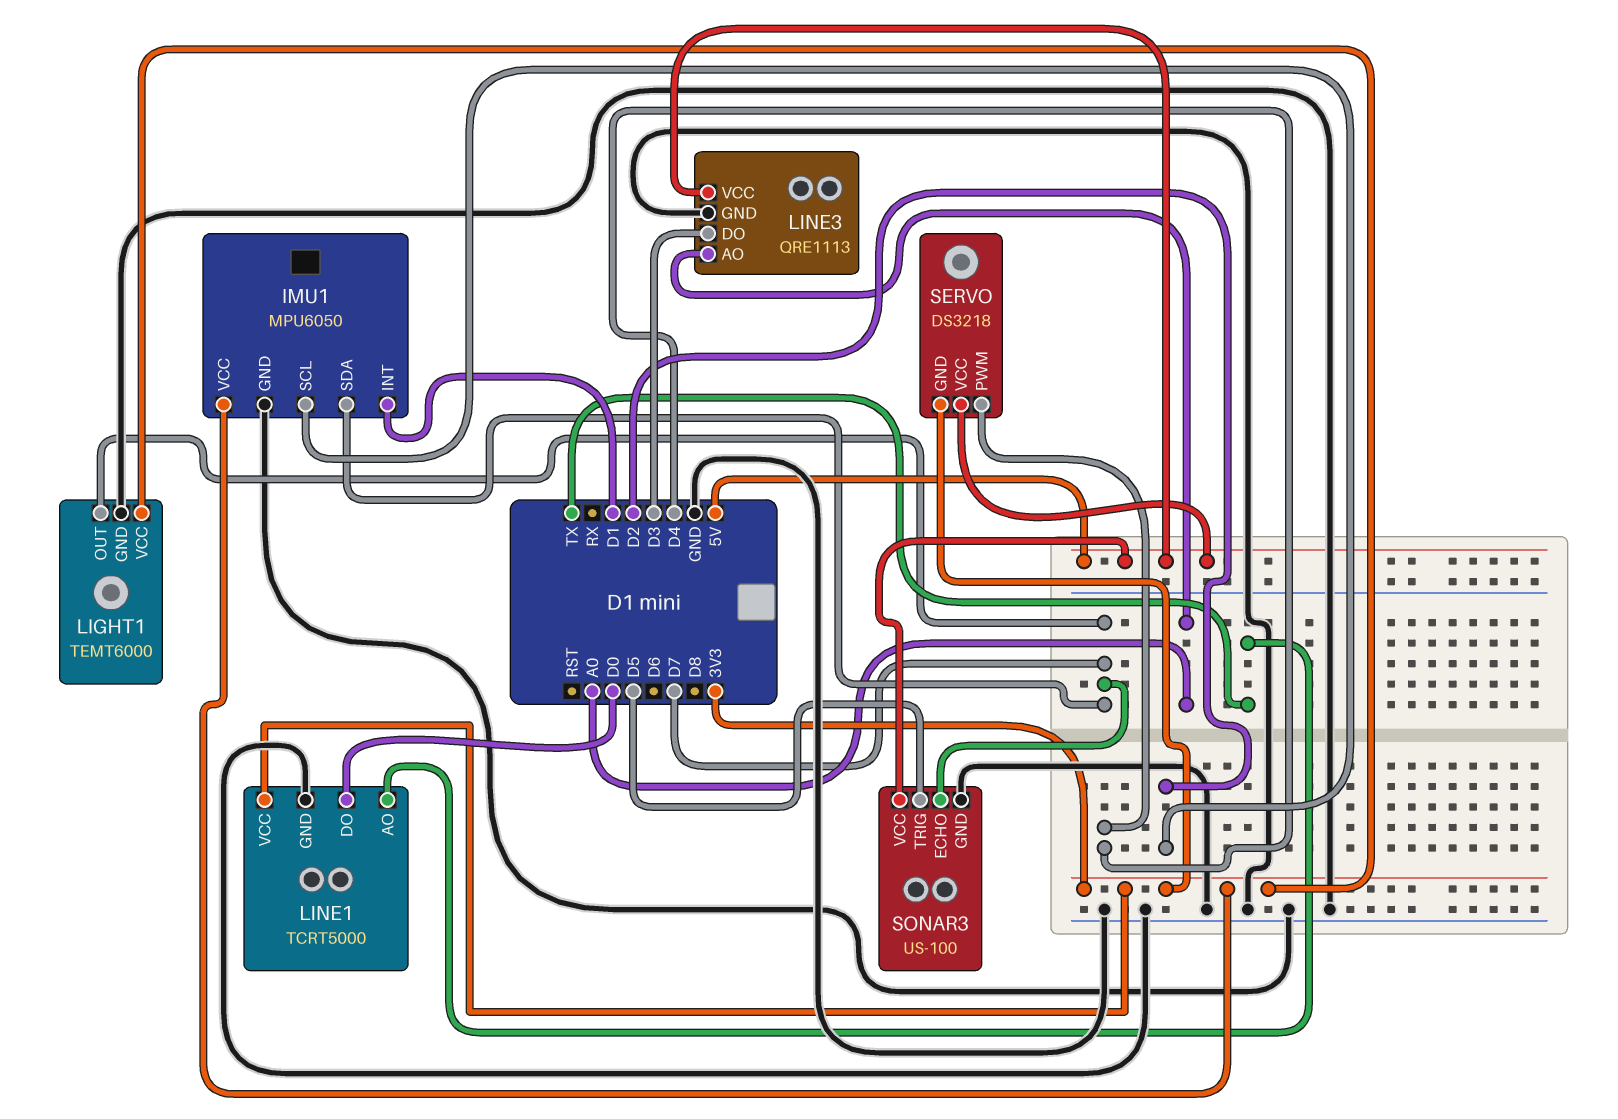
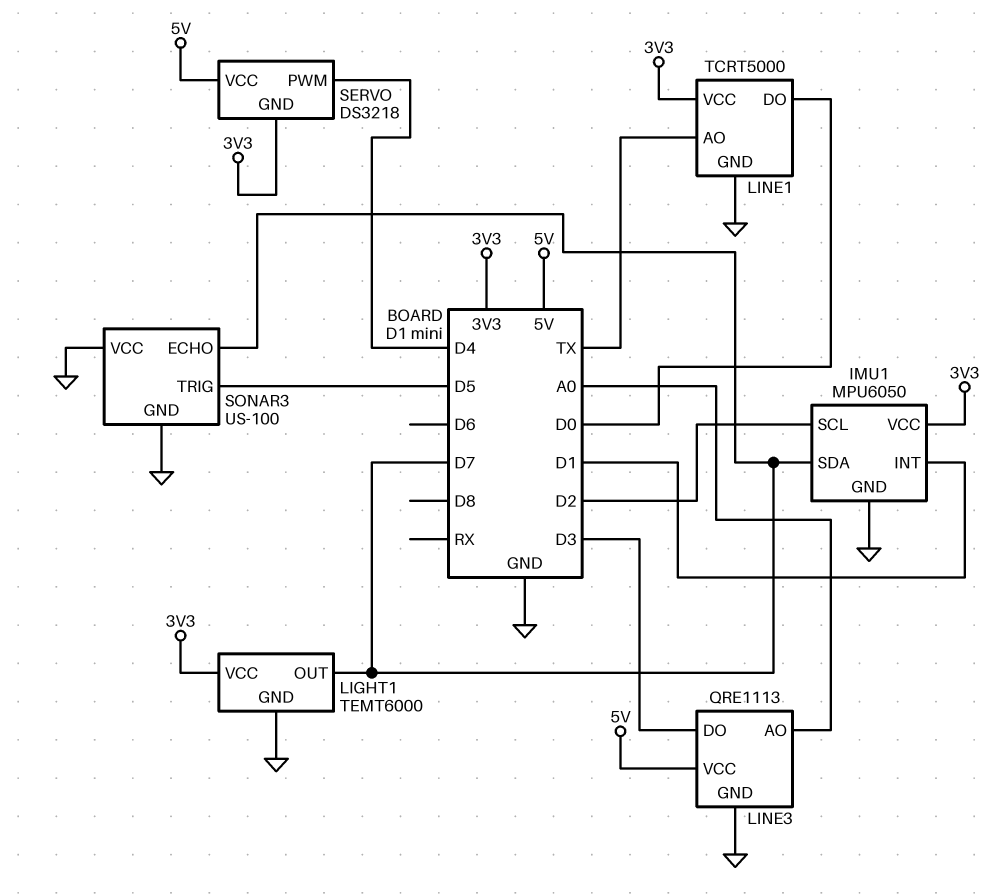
SONAR3 pin VCC: 5V -> GND

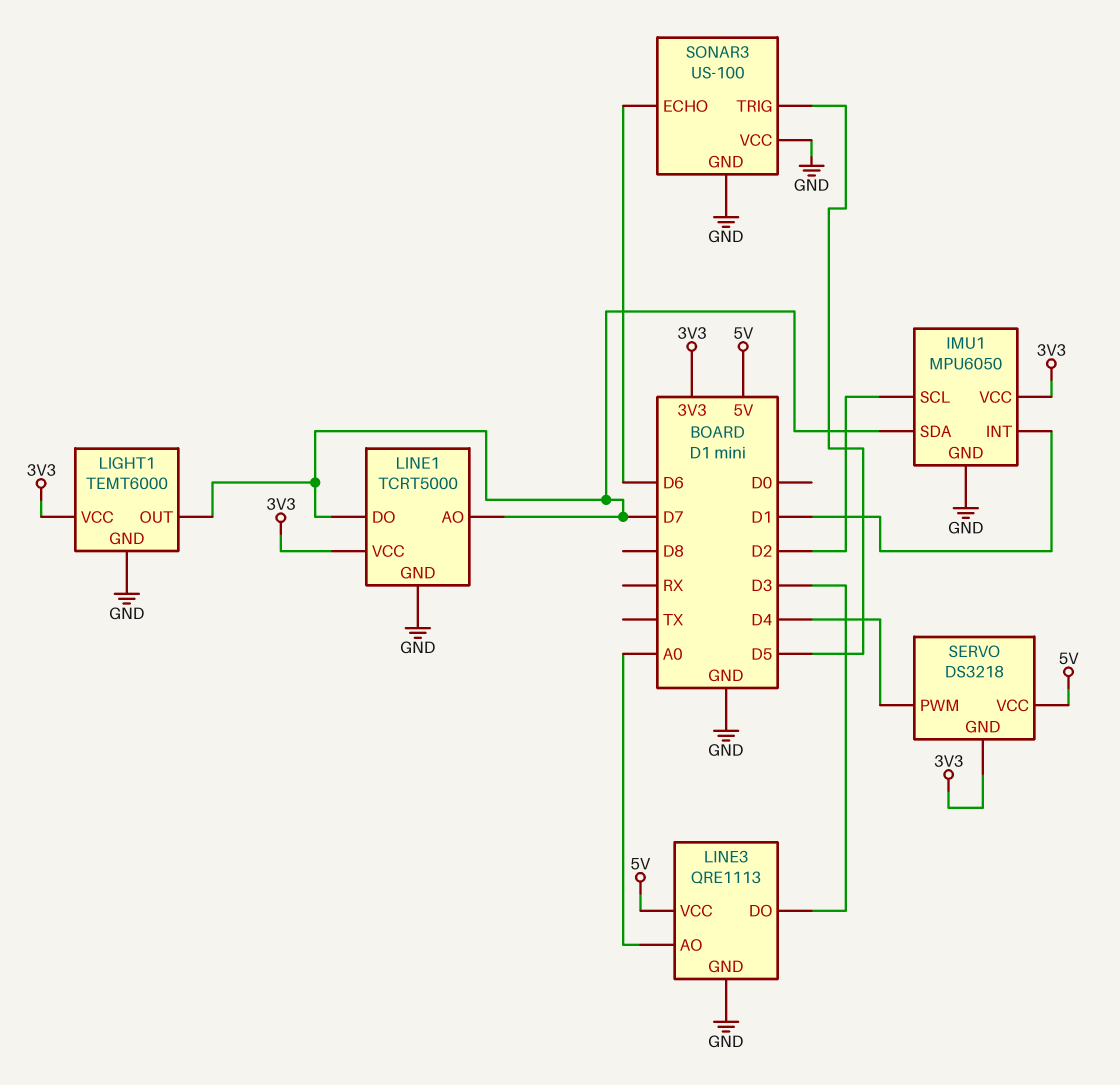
LINE1 pin AO: TX -> D7
LINE1 pin DO: D0 -> D7
SONAR3 pin ECHO: D7 -> D6

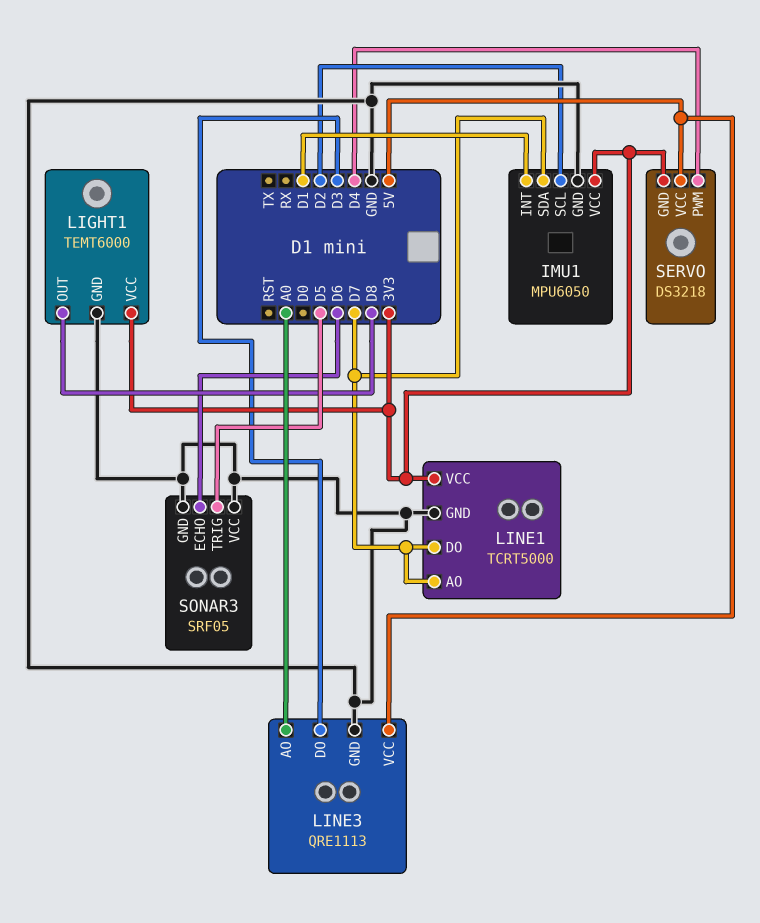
LIGHT1 pin OUT: D7 -> D8
SONAR3: US-100 -> SRF05

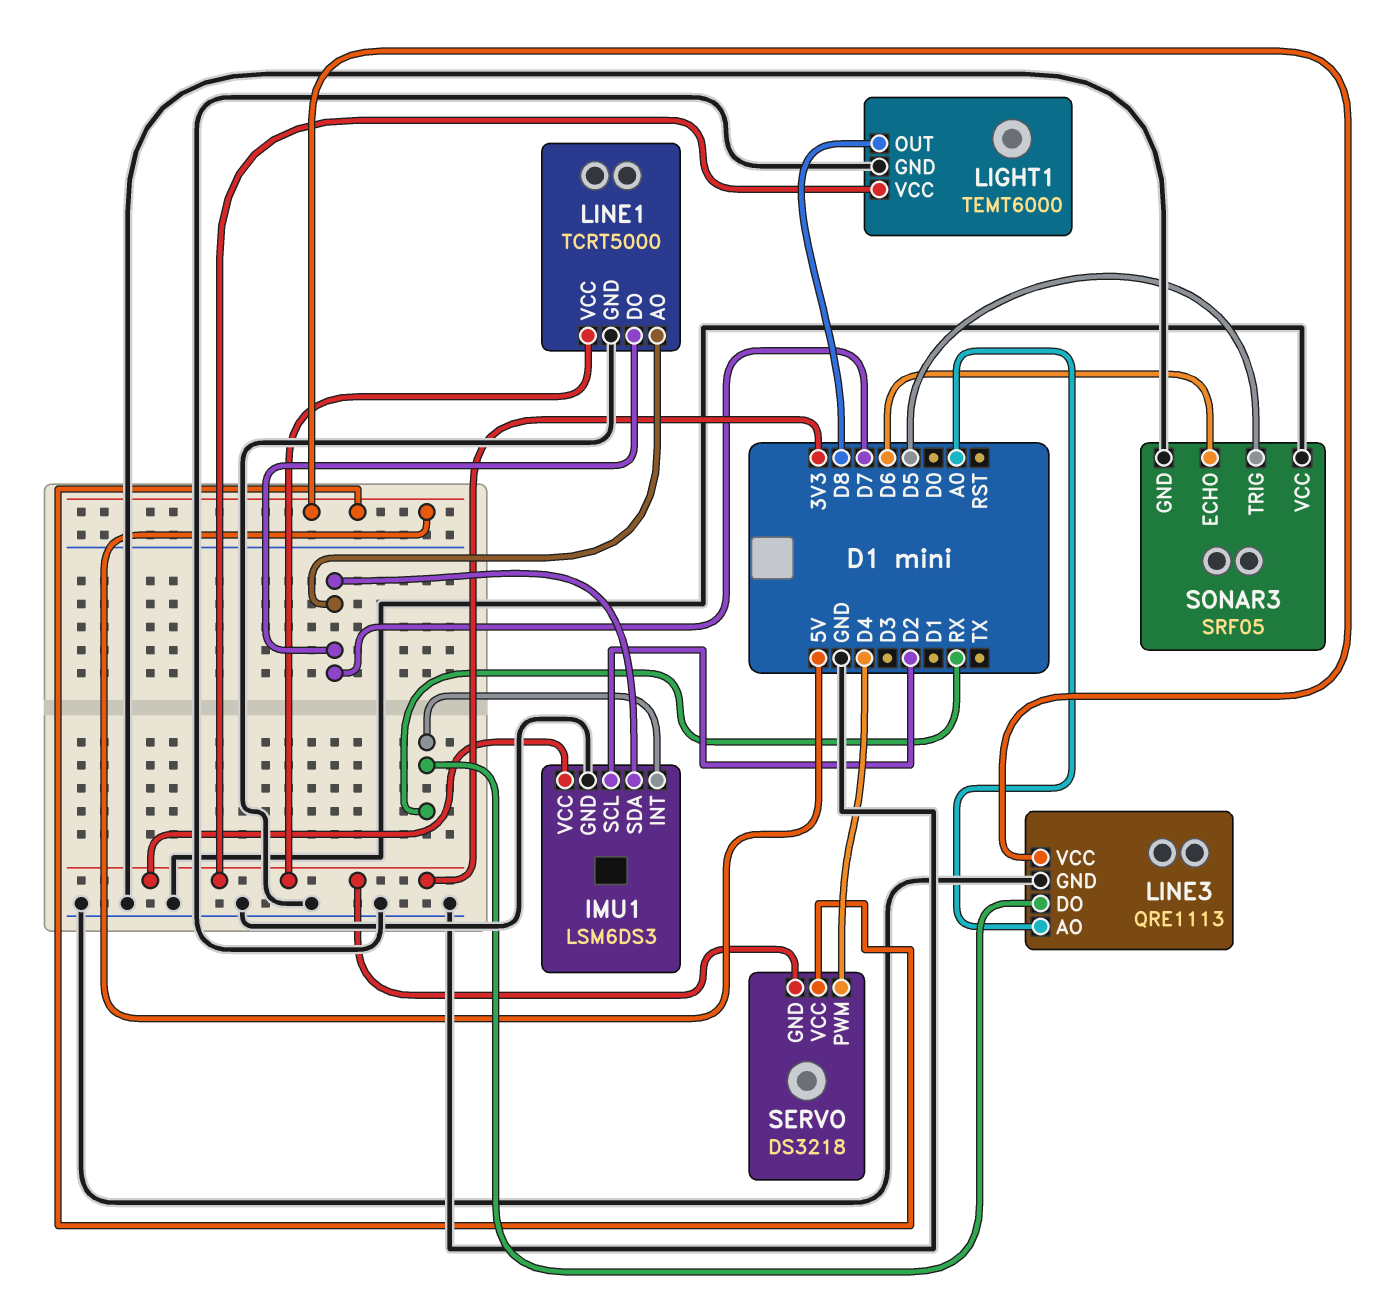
IMU1: MPU6050 -> LSM6DS3
IMU1 pin INT: D1 -> RX
LINE3 pin DO: D3 -> RX

